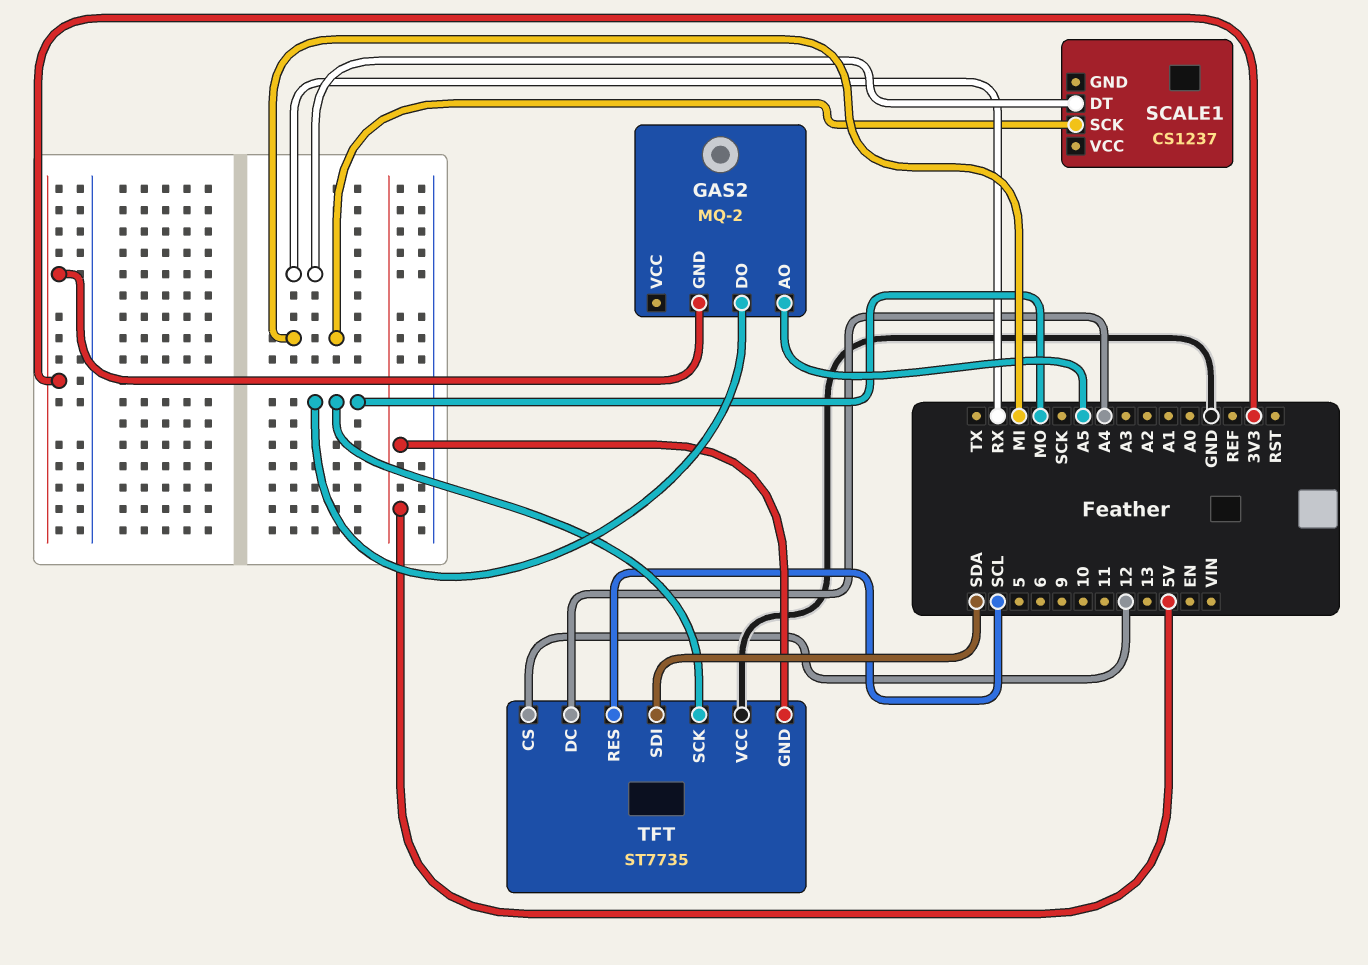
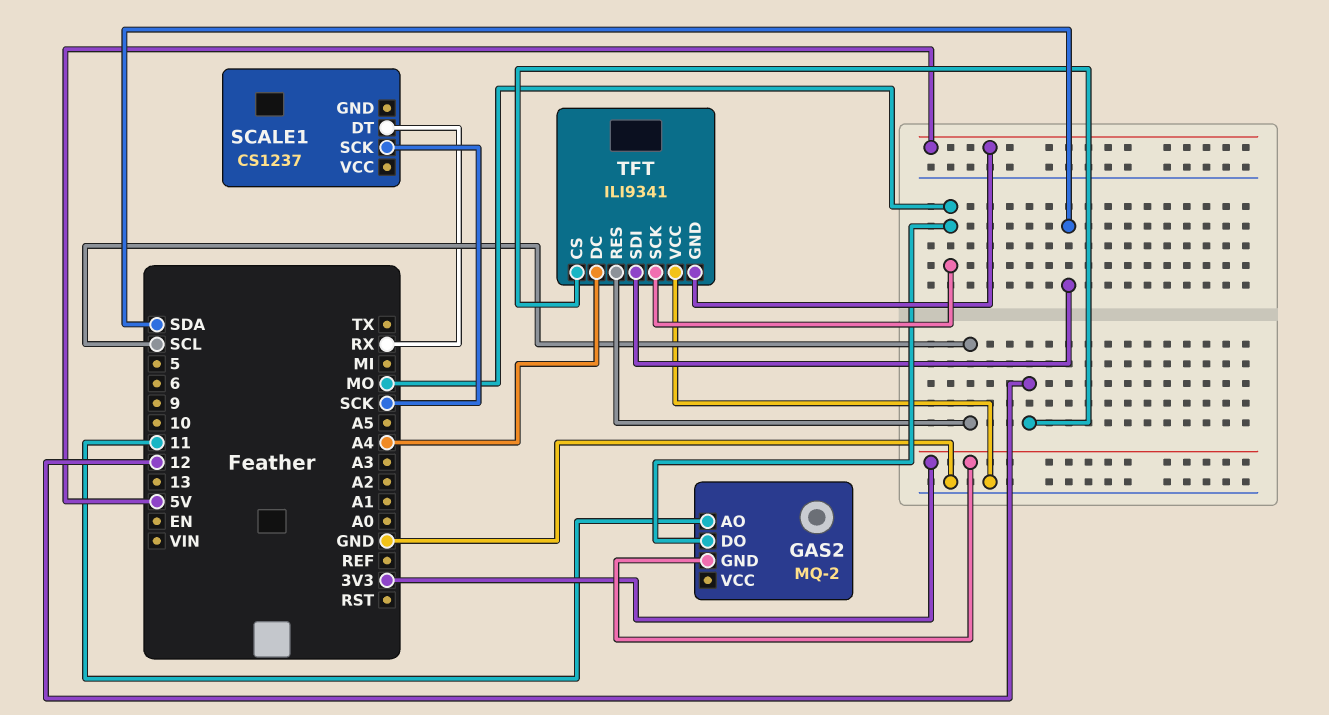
GAS2 pin AO: A5 -> 11
SCALE1 pin SCK: MI -> SCK
TFT: ST7735 -> ILI9341

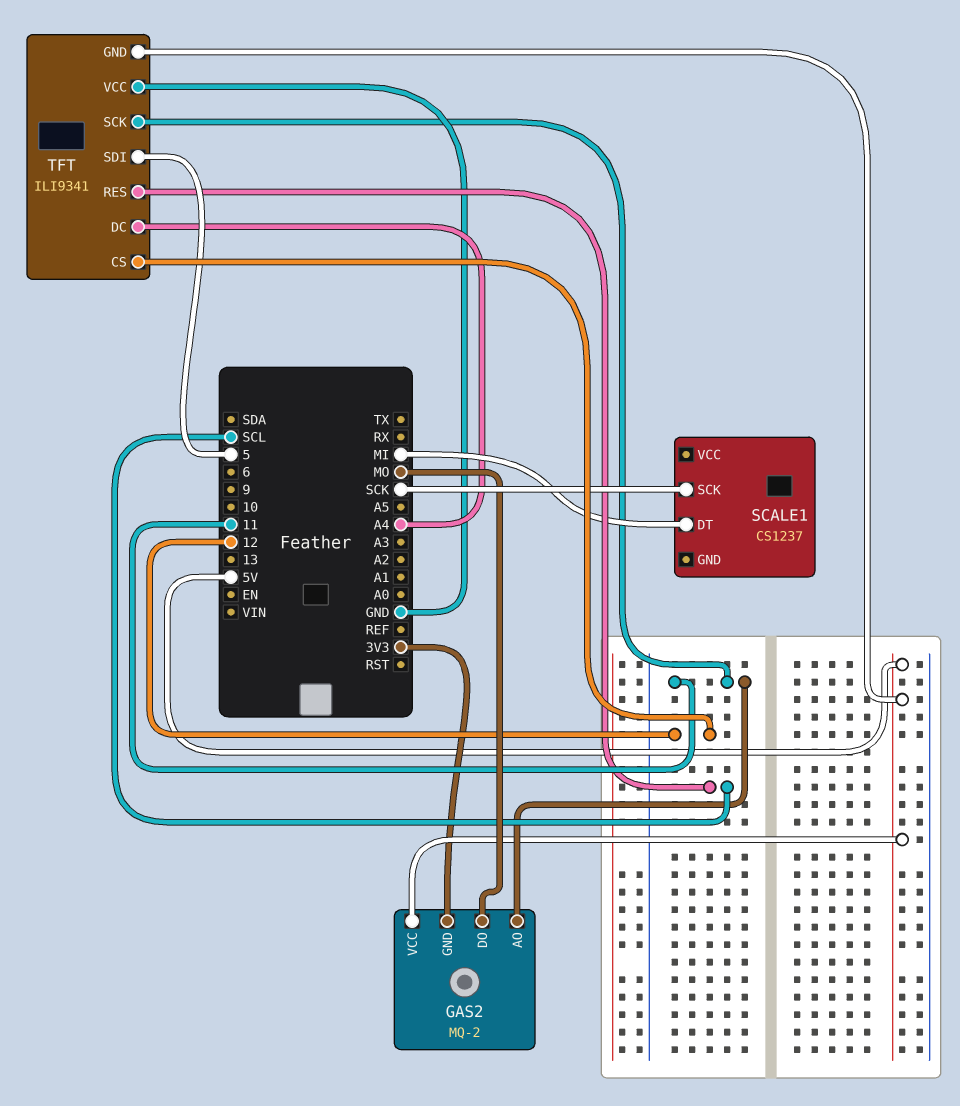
GAS2 pin VCC: none -> 5V
SCALE1 pin DT: RX -> MI
TFT pin SCK: MO -> 11
TFT pin SDI: SDA -> 5

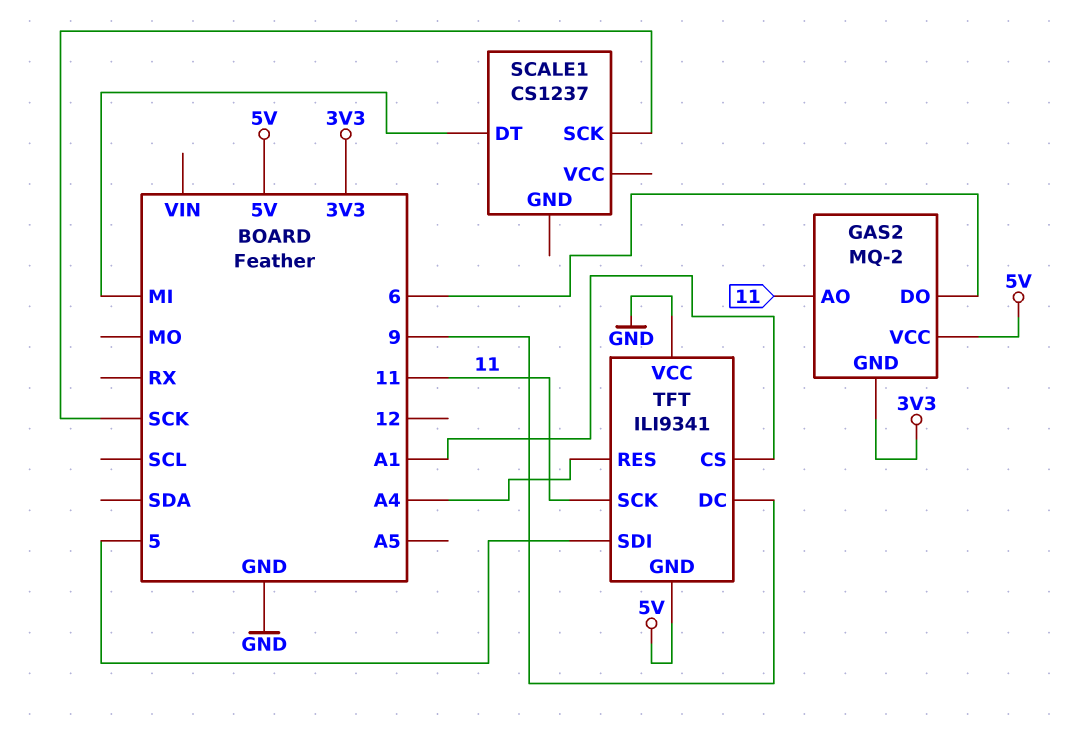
GAS2 pin DO: MO -> 6
TFT pin CS: 12 -> A1
TFT pin DC: A4 -> 9
TFT pin RES: SCL -> A4

